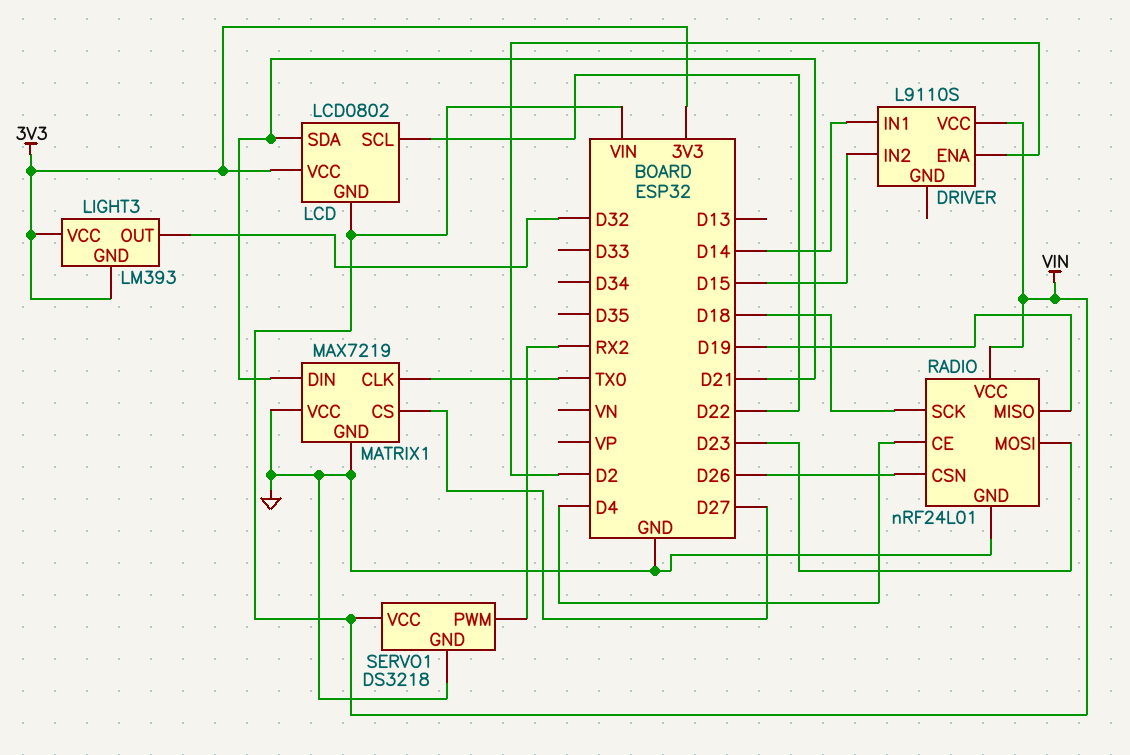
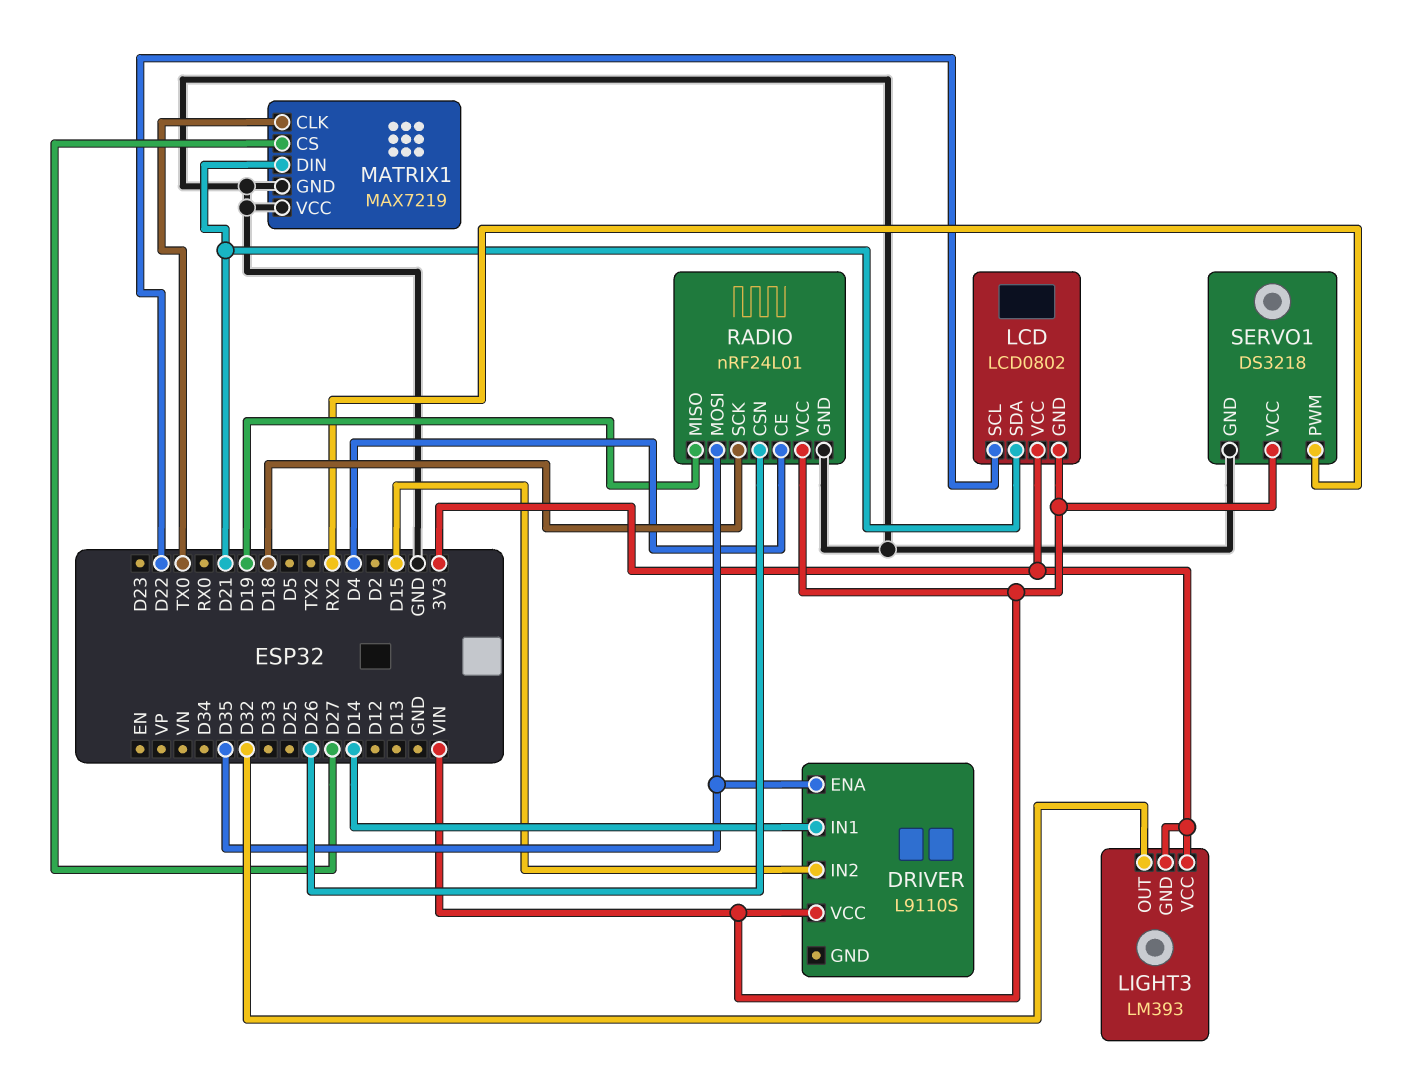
DRIVER pin ENA: D2 -> D35
RADIO pin MOSI: D23 -> D35

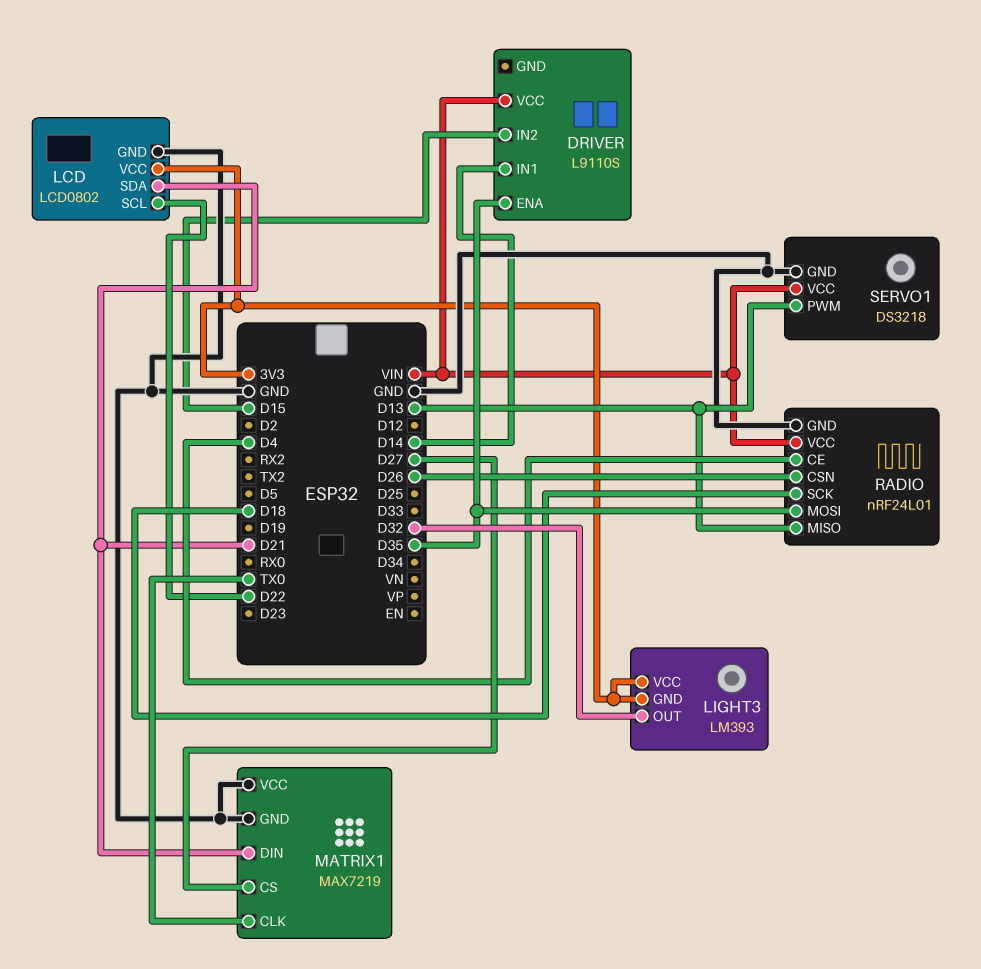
LCD pin GND: VIN -> GND
RADIO pin MISO: D19 -> D13
SERVO1 pin PWM: RX2 -> D13

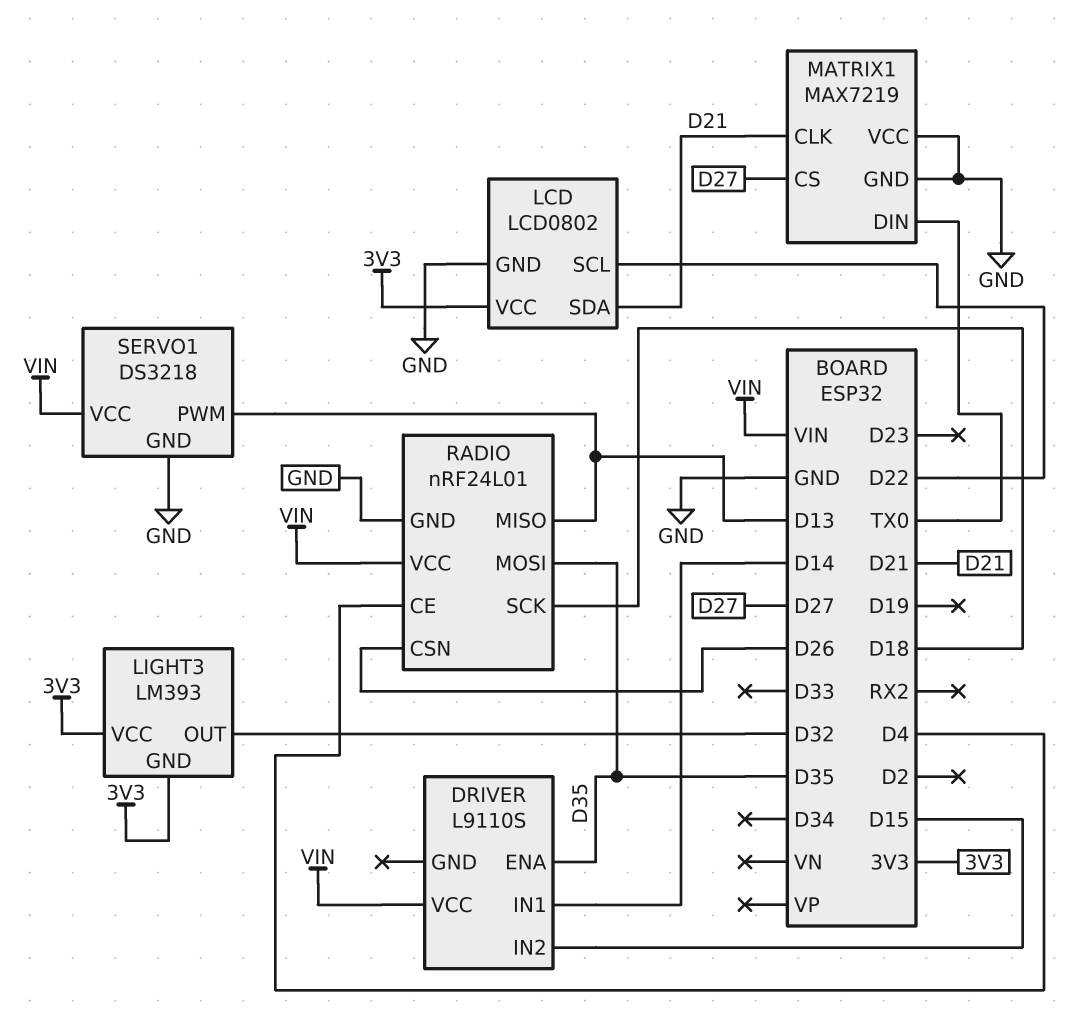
MATRIX1 pin CLK: TX0 -> D21
MATRIX1 pin DIN: D21 -> TX0

